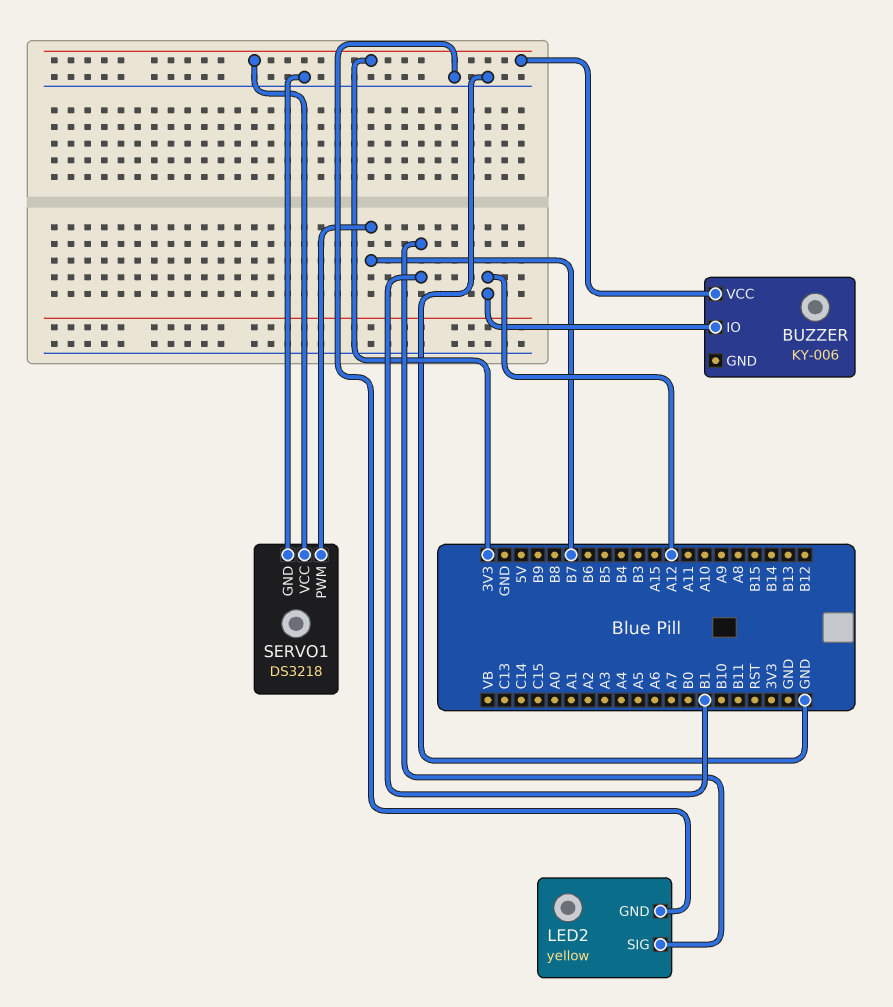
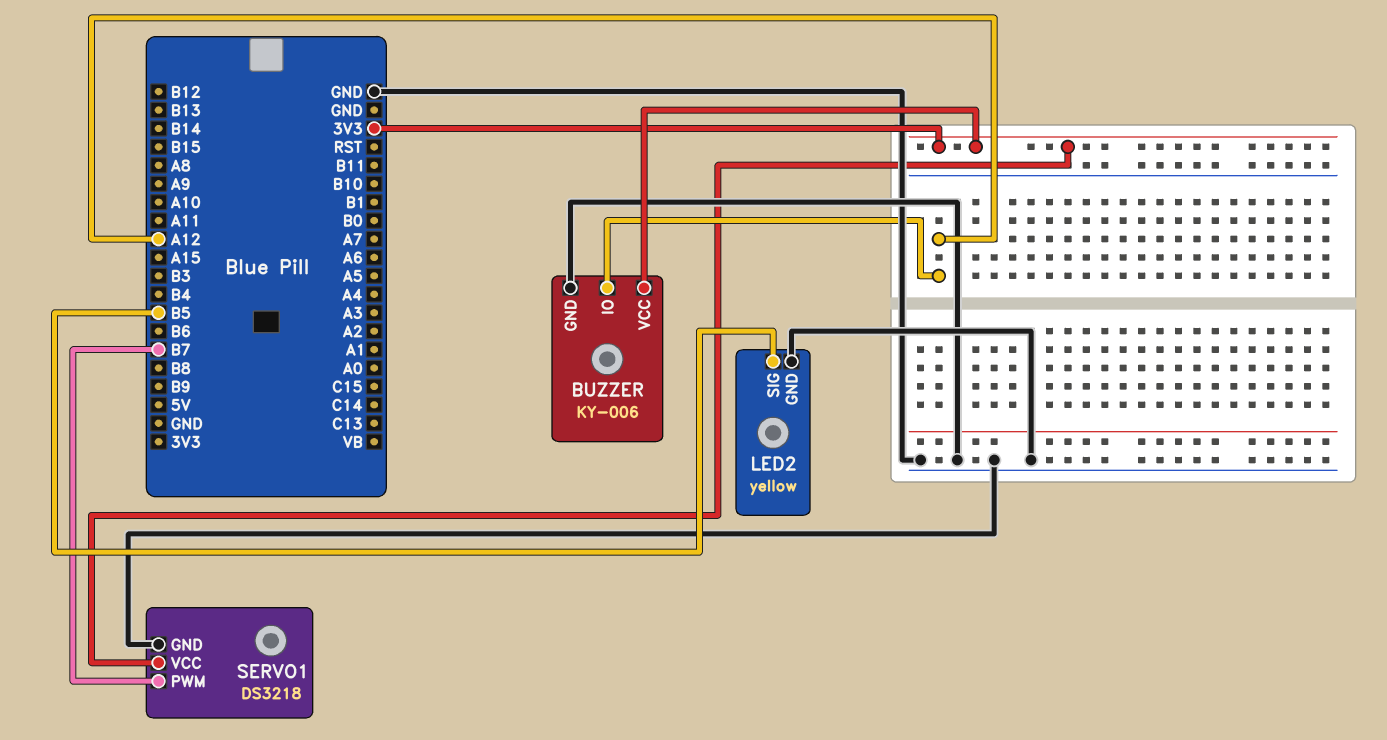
BUZZER pin GND: none -> GND
LED2 pin SIG: B1 -> B5

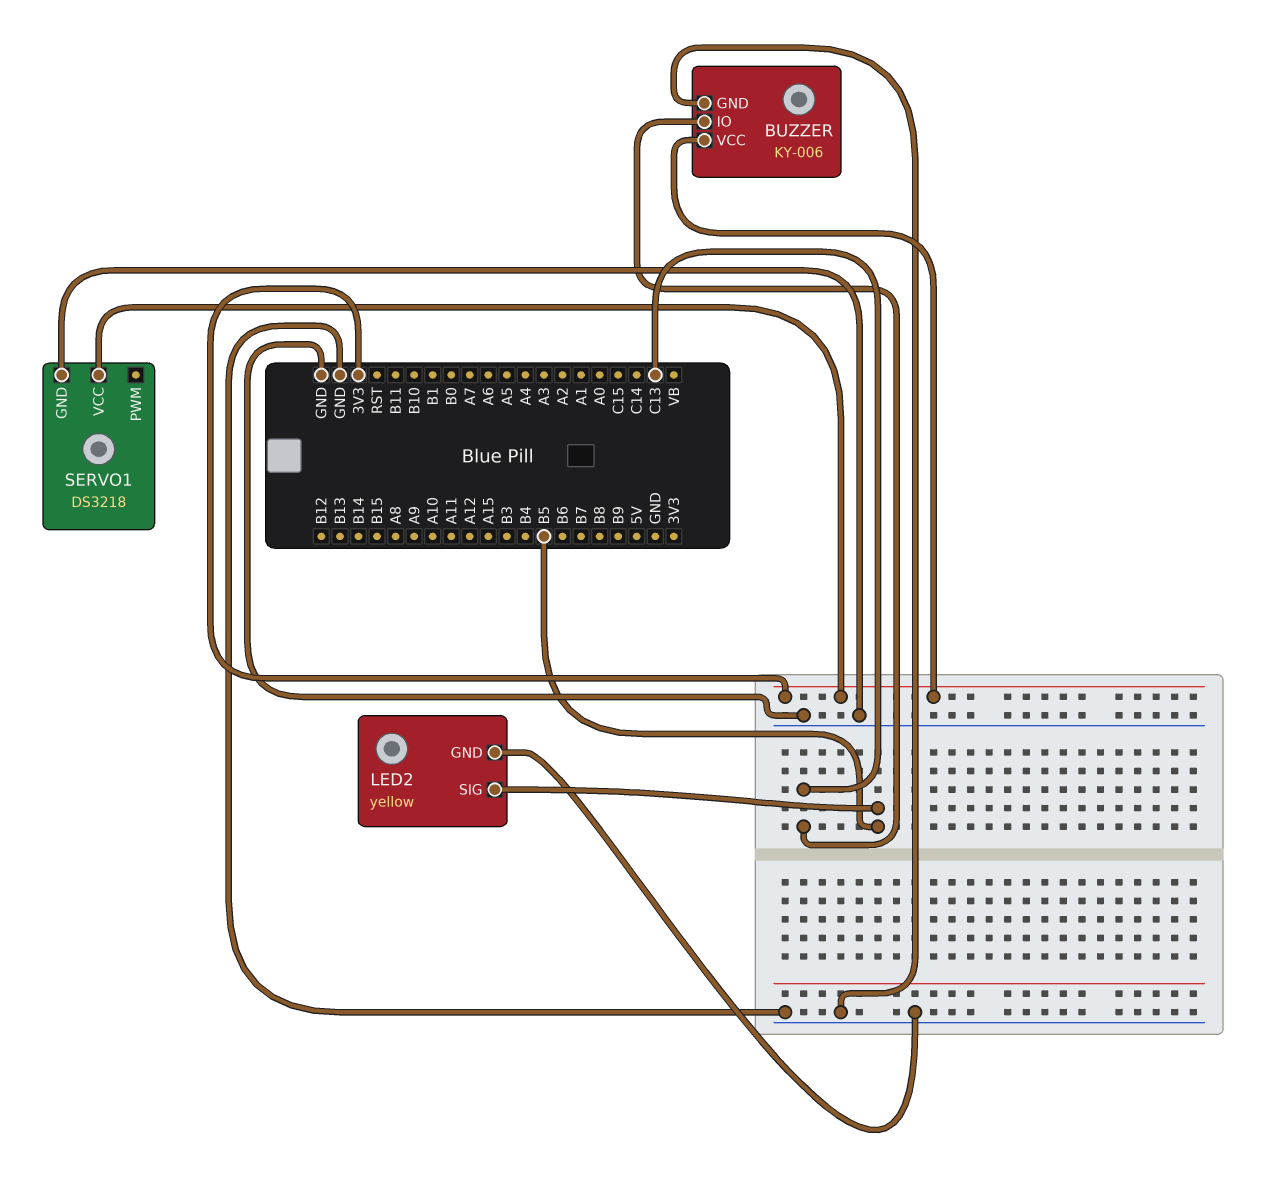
BUZZER pin IO: A12 -> C13
SERVO1 pin PWM: B7 -> none

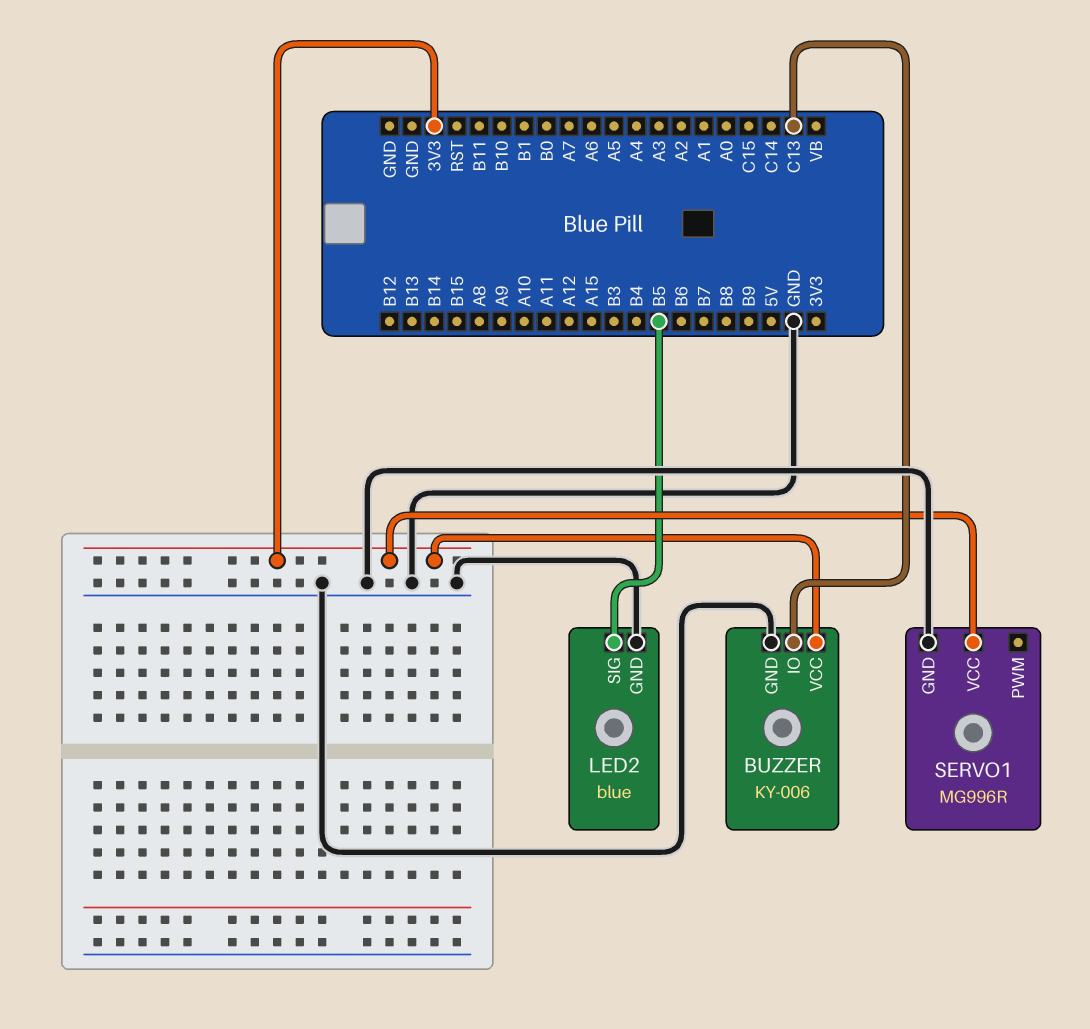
LED2: yellow -> blue
SERVO1: DS3218 -> MG996R

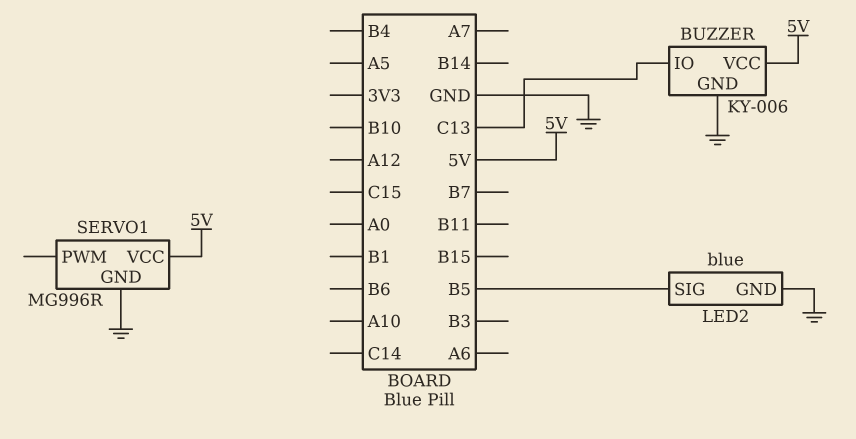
BUZZER pin VCC: 3V3 -> 5V
SERVO1 pin VCC: 3V3 -> 5V

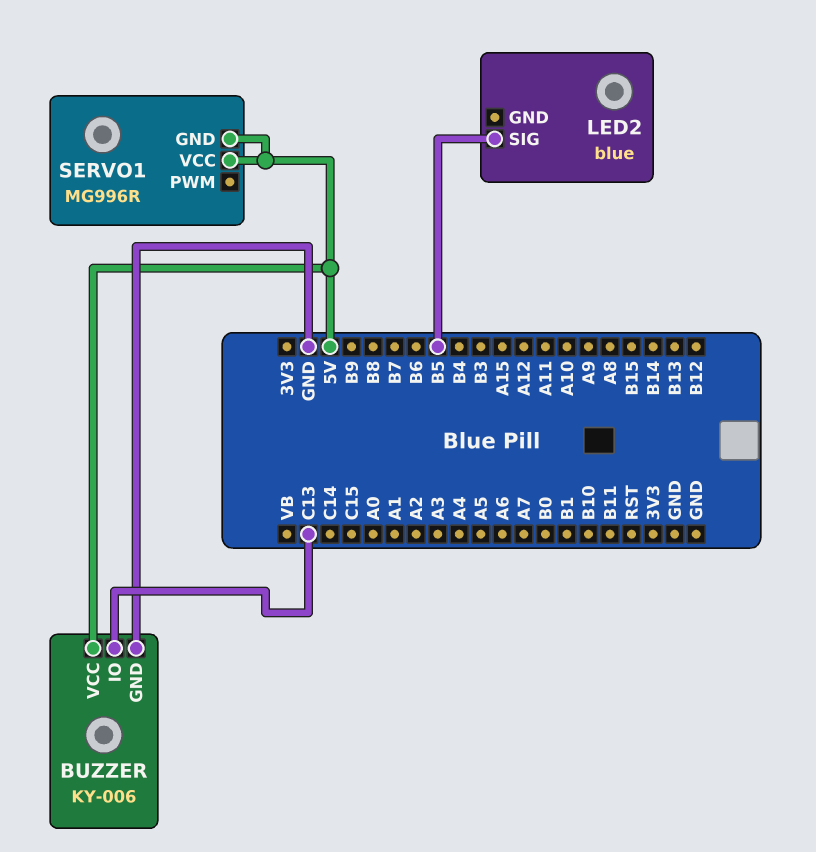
LED2 pin GND: GND -> none
SERVO1 pin GND: GND -> 5V

